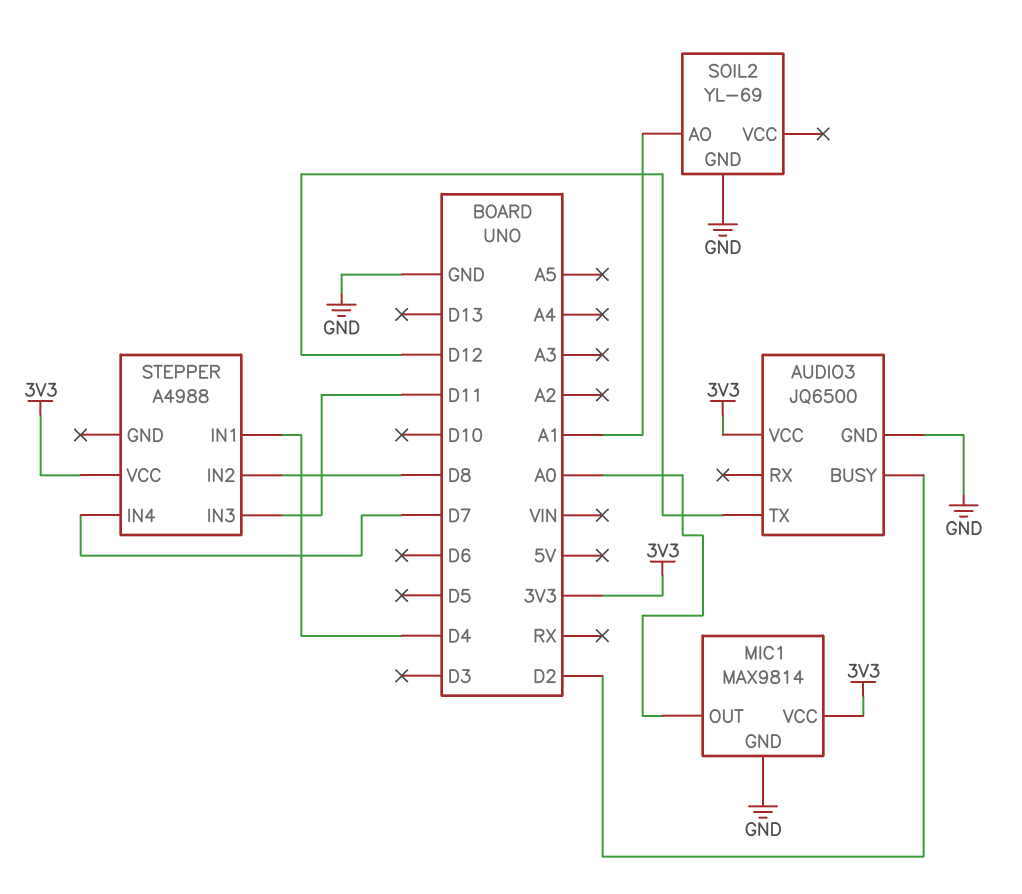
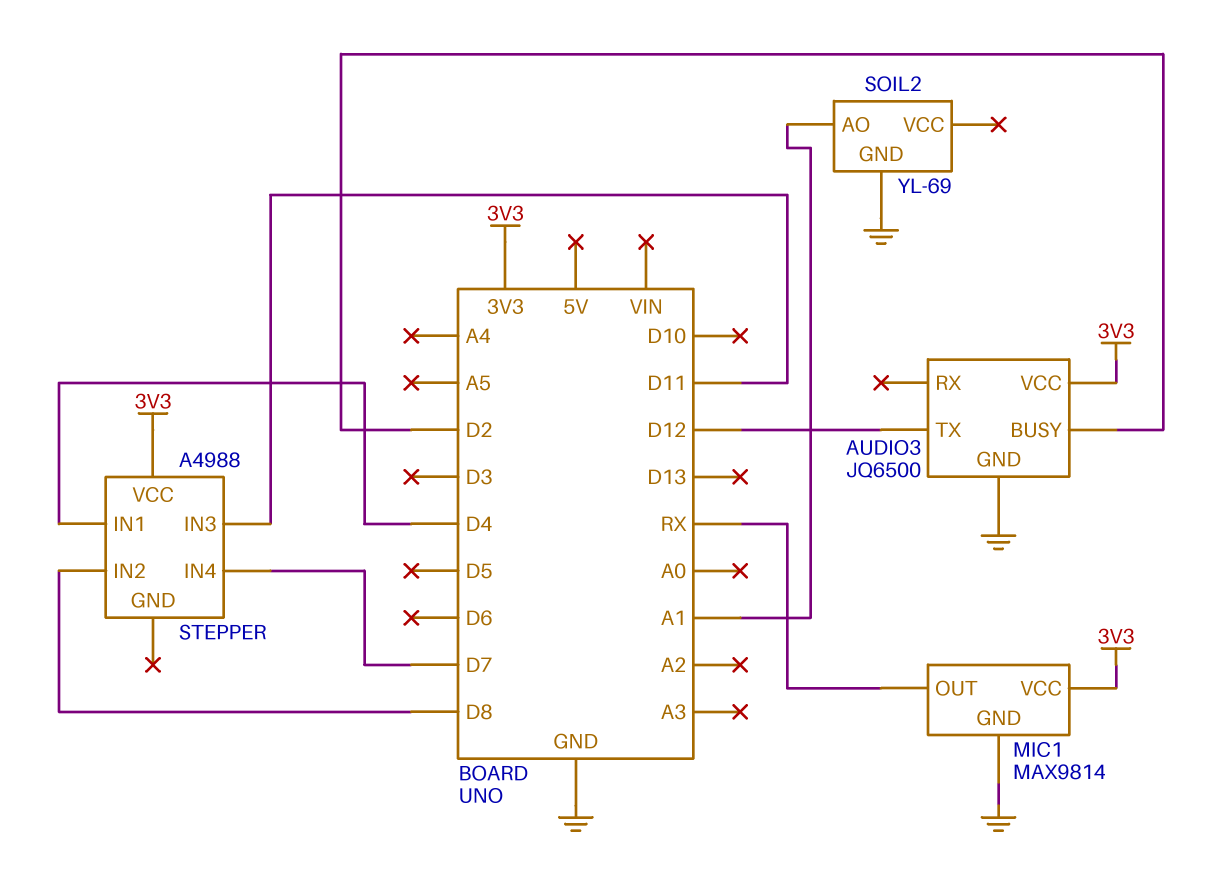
MIC1 pin OUT: A0 -> RX

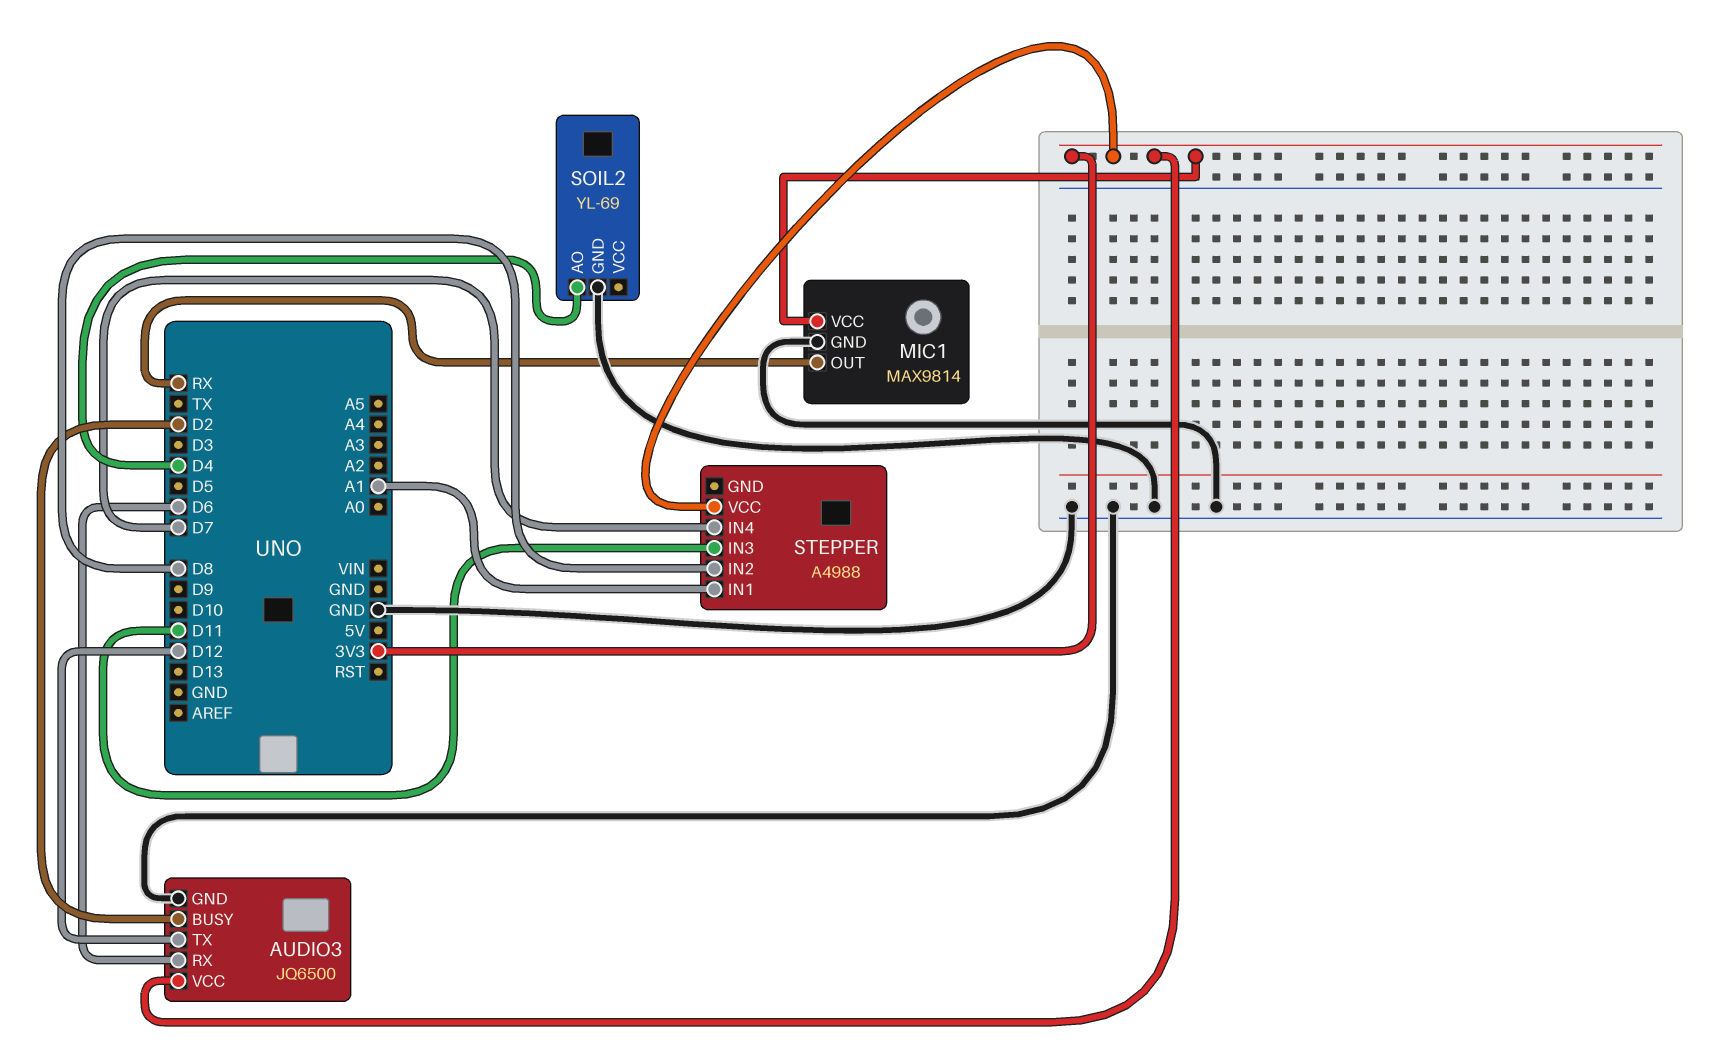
AUDIO3 pin RX: none -> D6
SOIL2 pin AO: A1 -> D4
STEPPER pin IN1: D4 -> A1

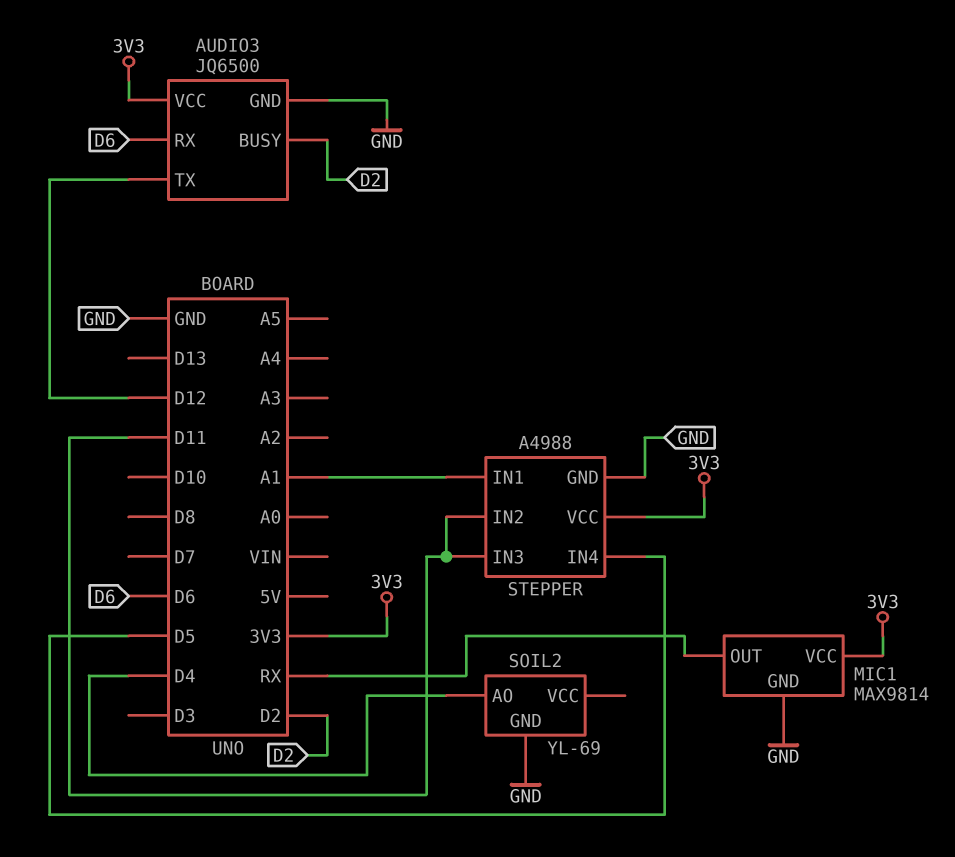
STEPPER pin GND: none -> GND
STEPPER pin IN2: D8 -> D11
STEPPER pin IN4: D7 -> D5

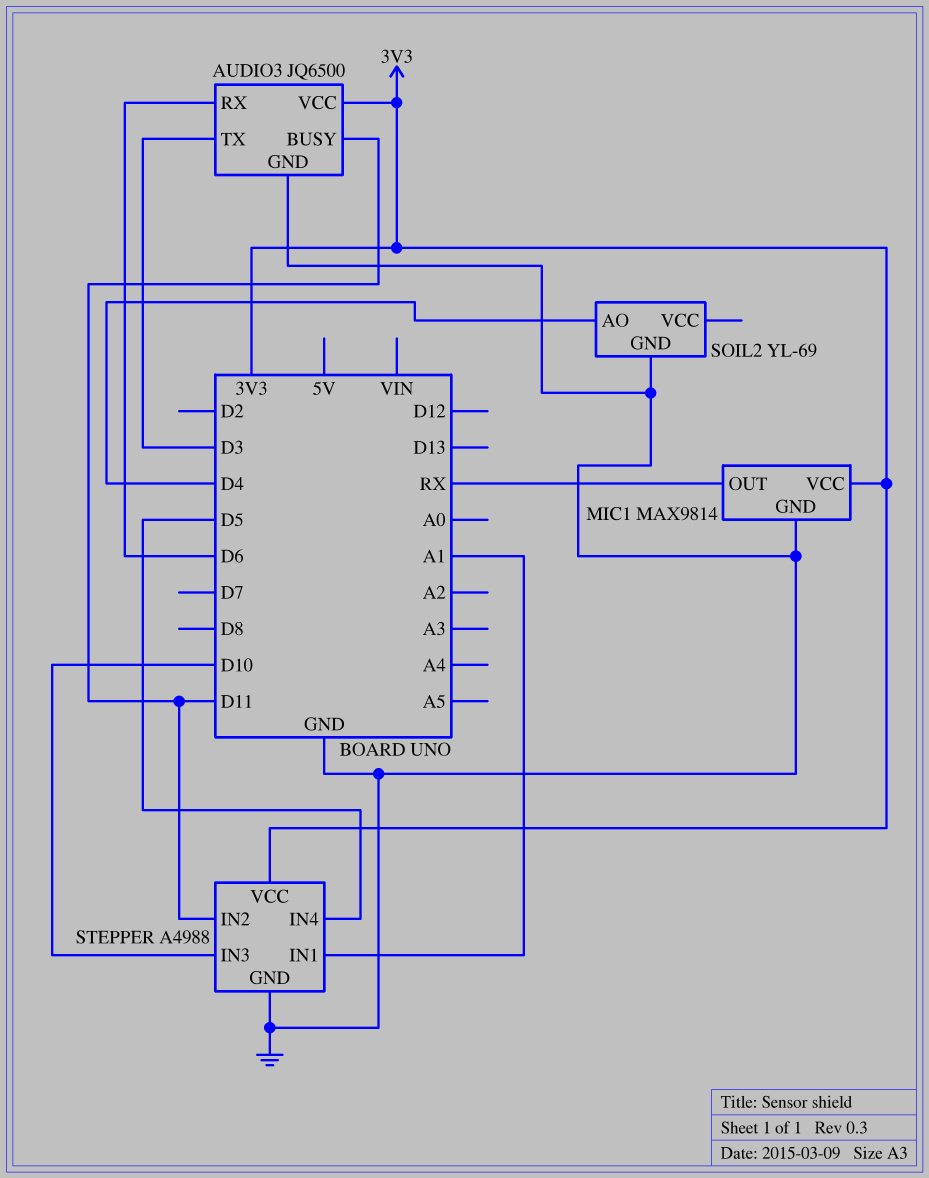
AUDIO3 pin BUSY: D2 -> D11
AUDIO3 pin TX: D12 -> D3
STEPPER pin IN3: D11 -> D10

